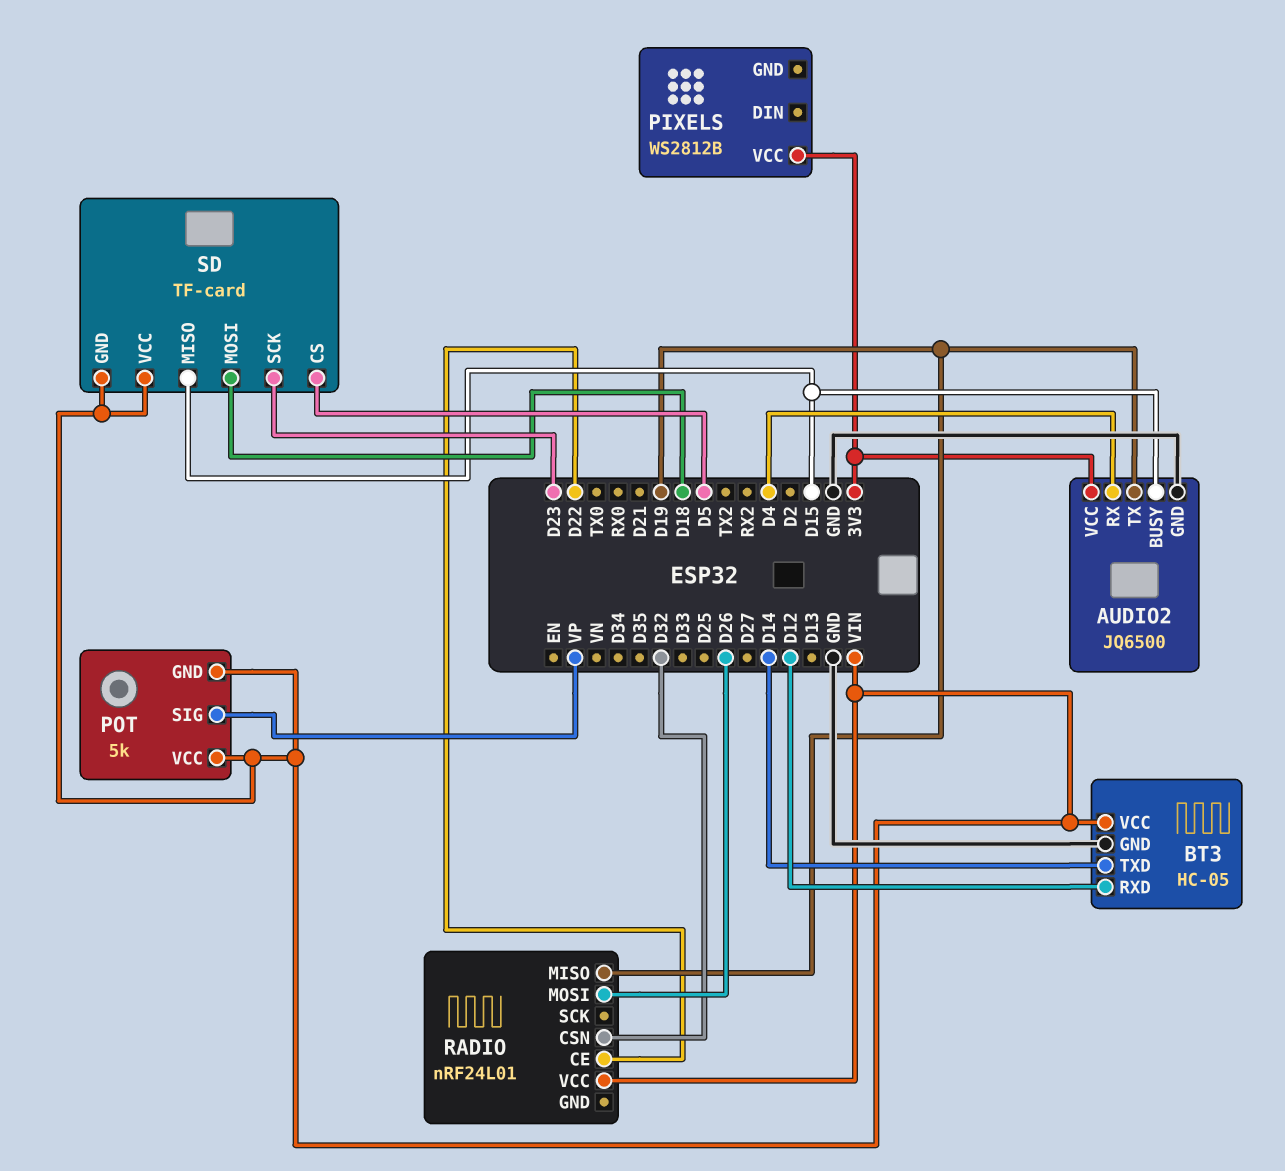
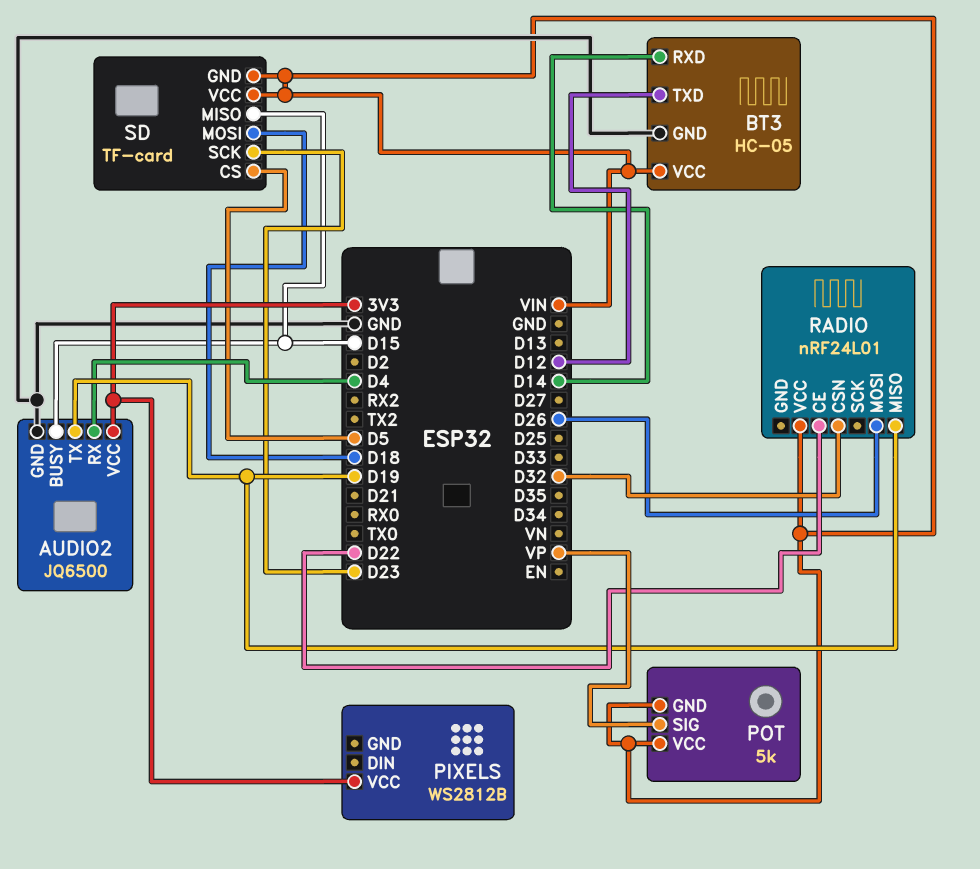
BT3 pin RXD: D12 -> D14
BT3 pin TXD: D14 -> D12

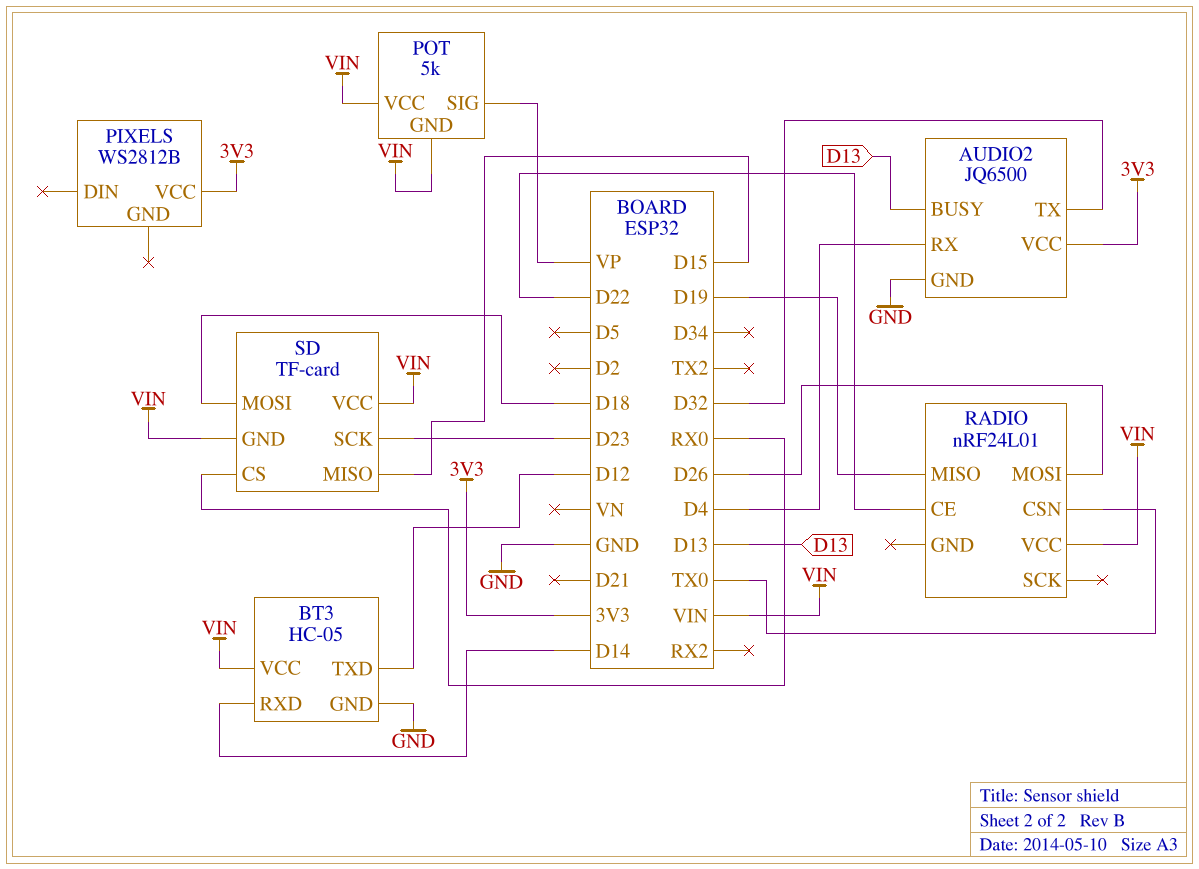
AUDIO2 pin BUSY: D15 -> D13
AUDIO2 pin TX: D19 -> D32
RADIO pin CSN: D32 -> TX0
SD pin CS: D5 -> RX0

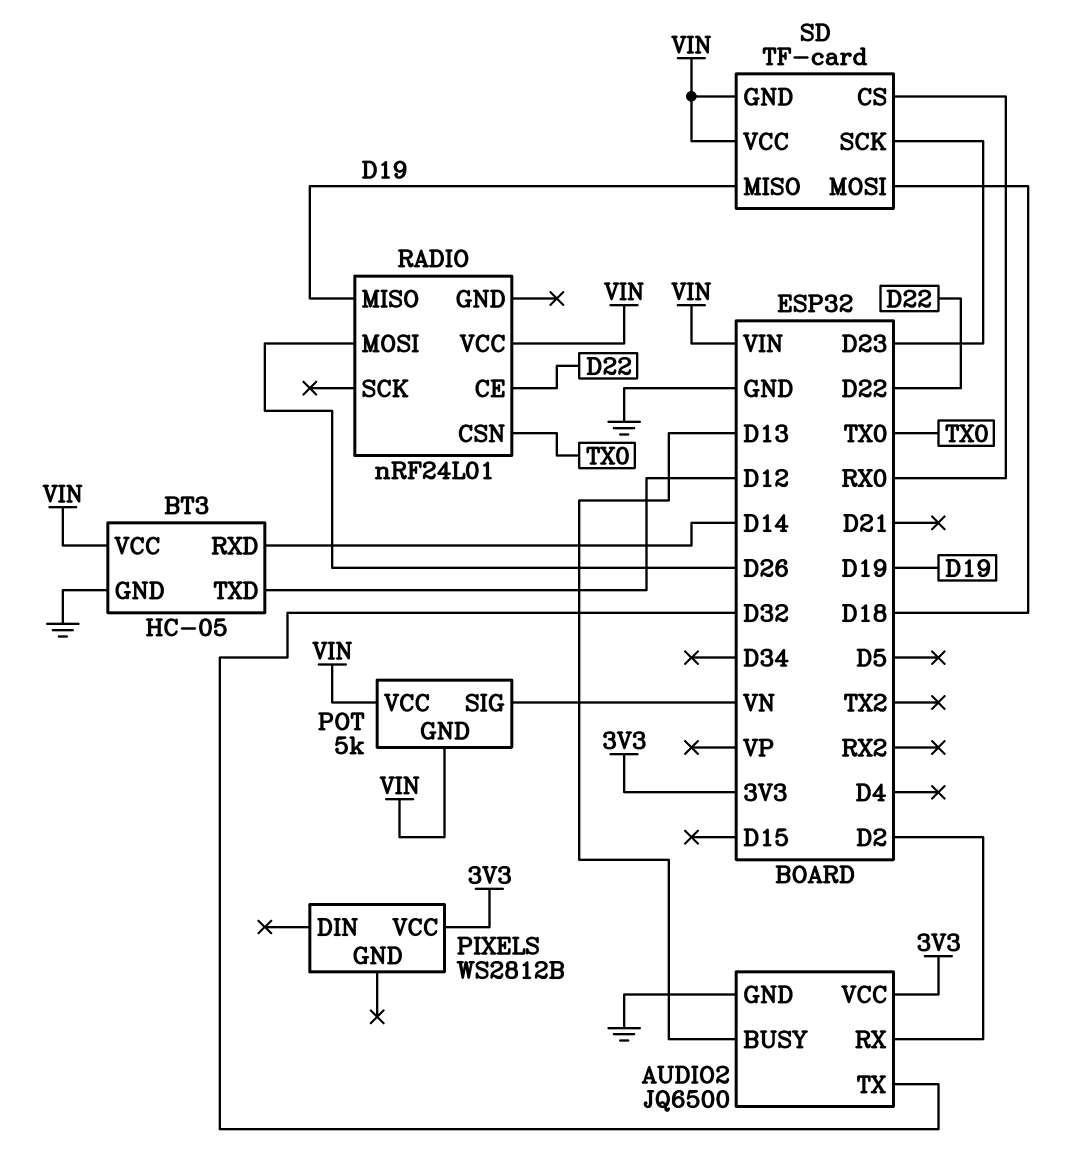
AUDIO2 pin RX: D4 -> D2
POT pin SIG: VP -> VN
SD pin MISO: D15 -> D19

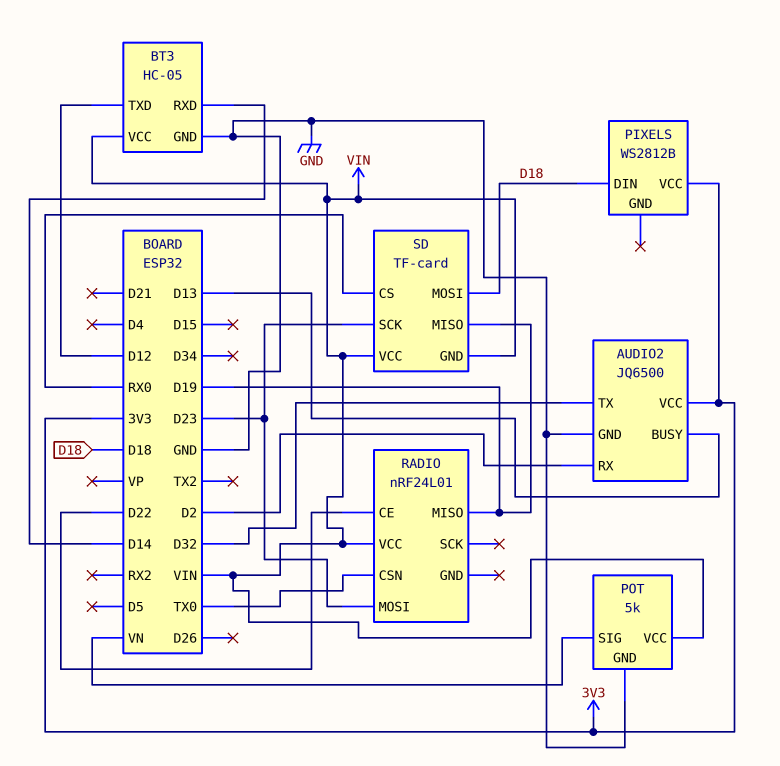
PIXELS pin DIN: none -> D18
POT pin GND: VIN -> GND
RADIO pin MOSI: D26 -> D23

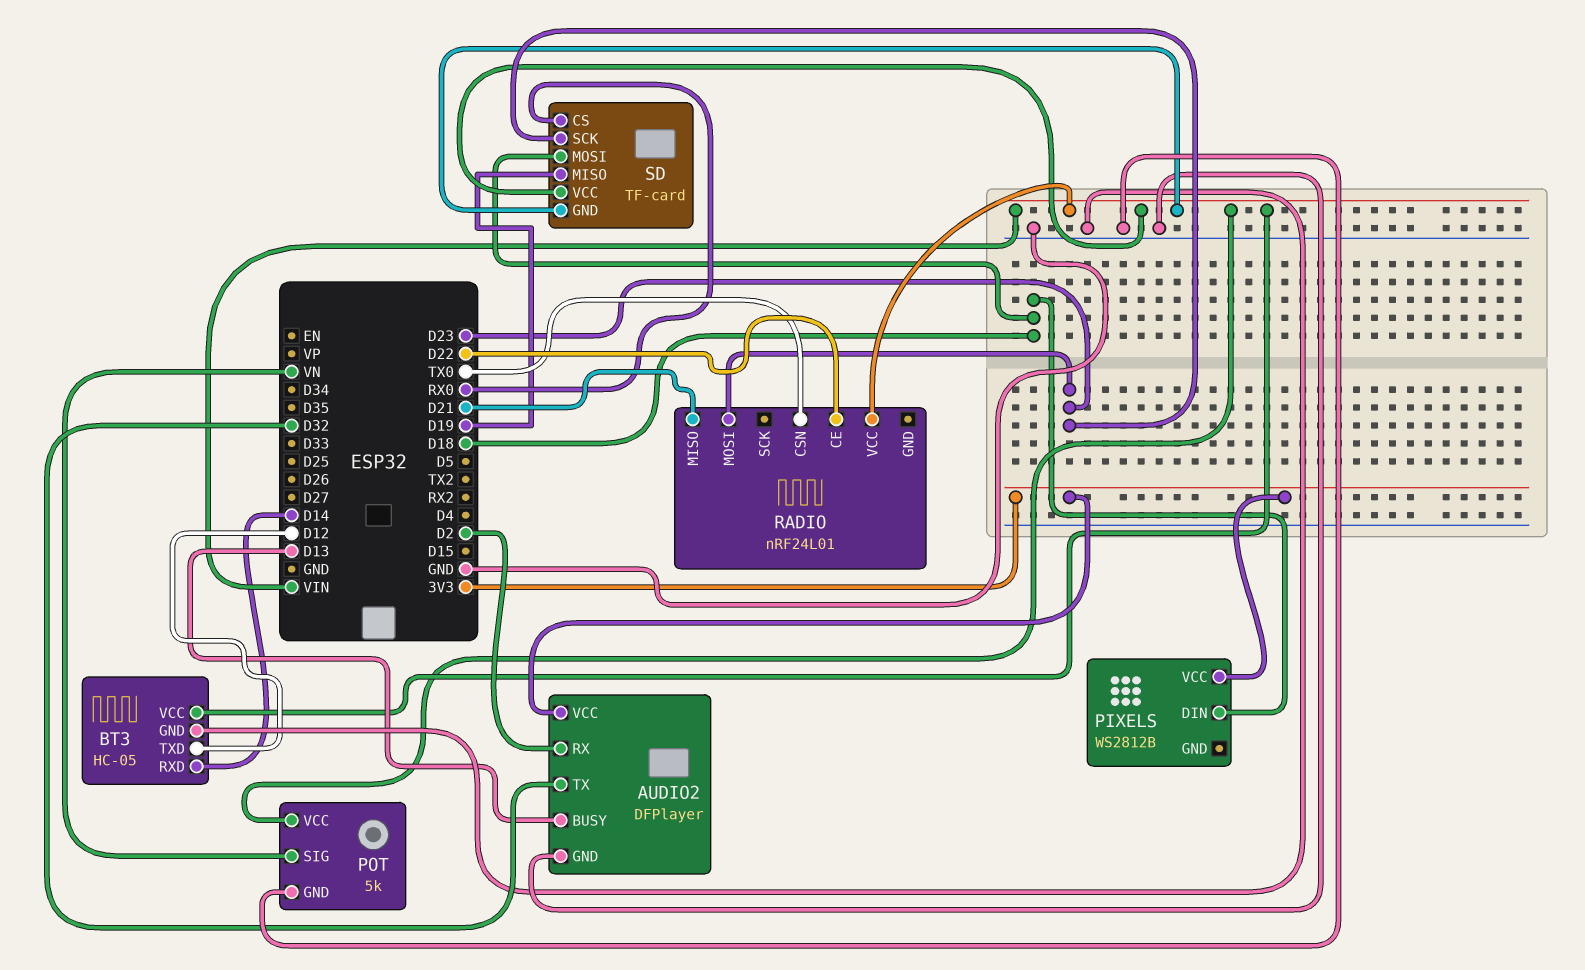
AUDIO2: JQ6500 -> DFPlayer
RADIO pin MISO: D19 -> D21

